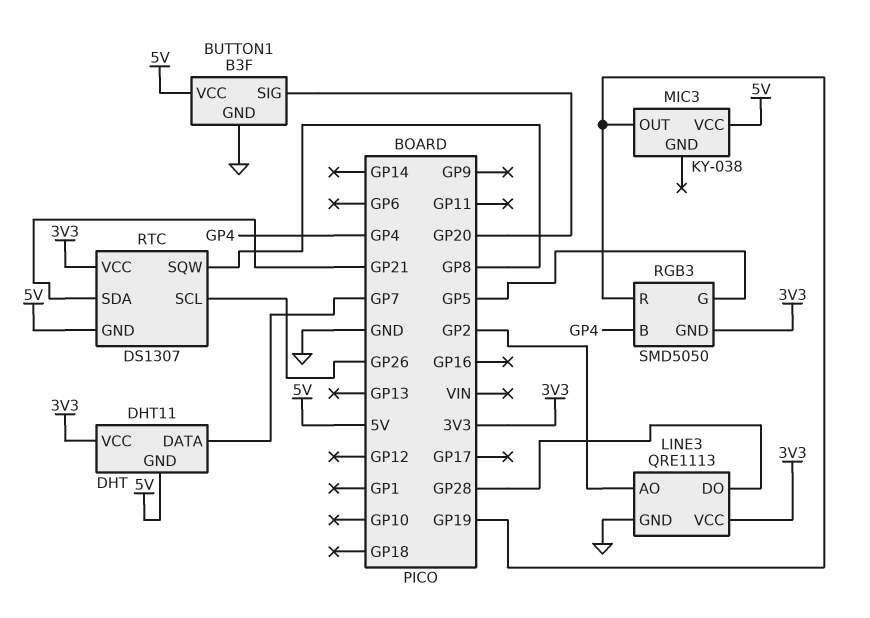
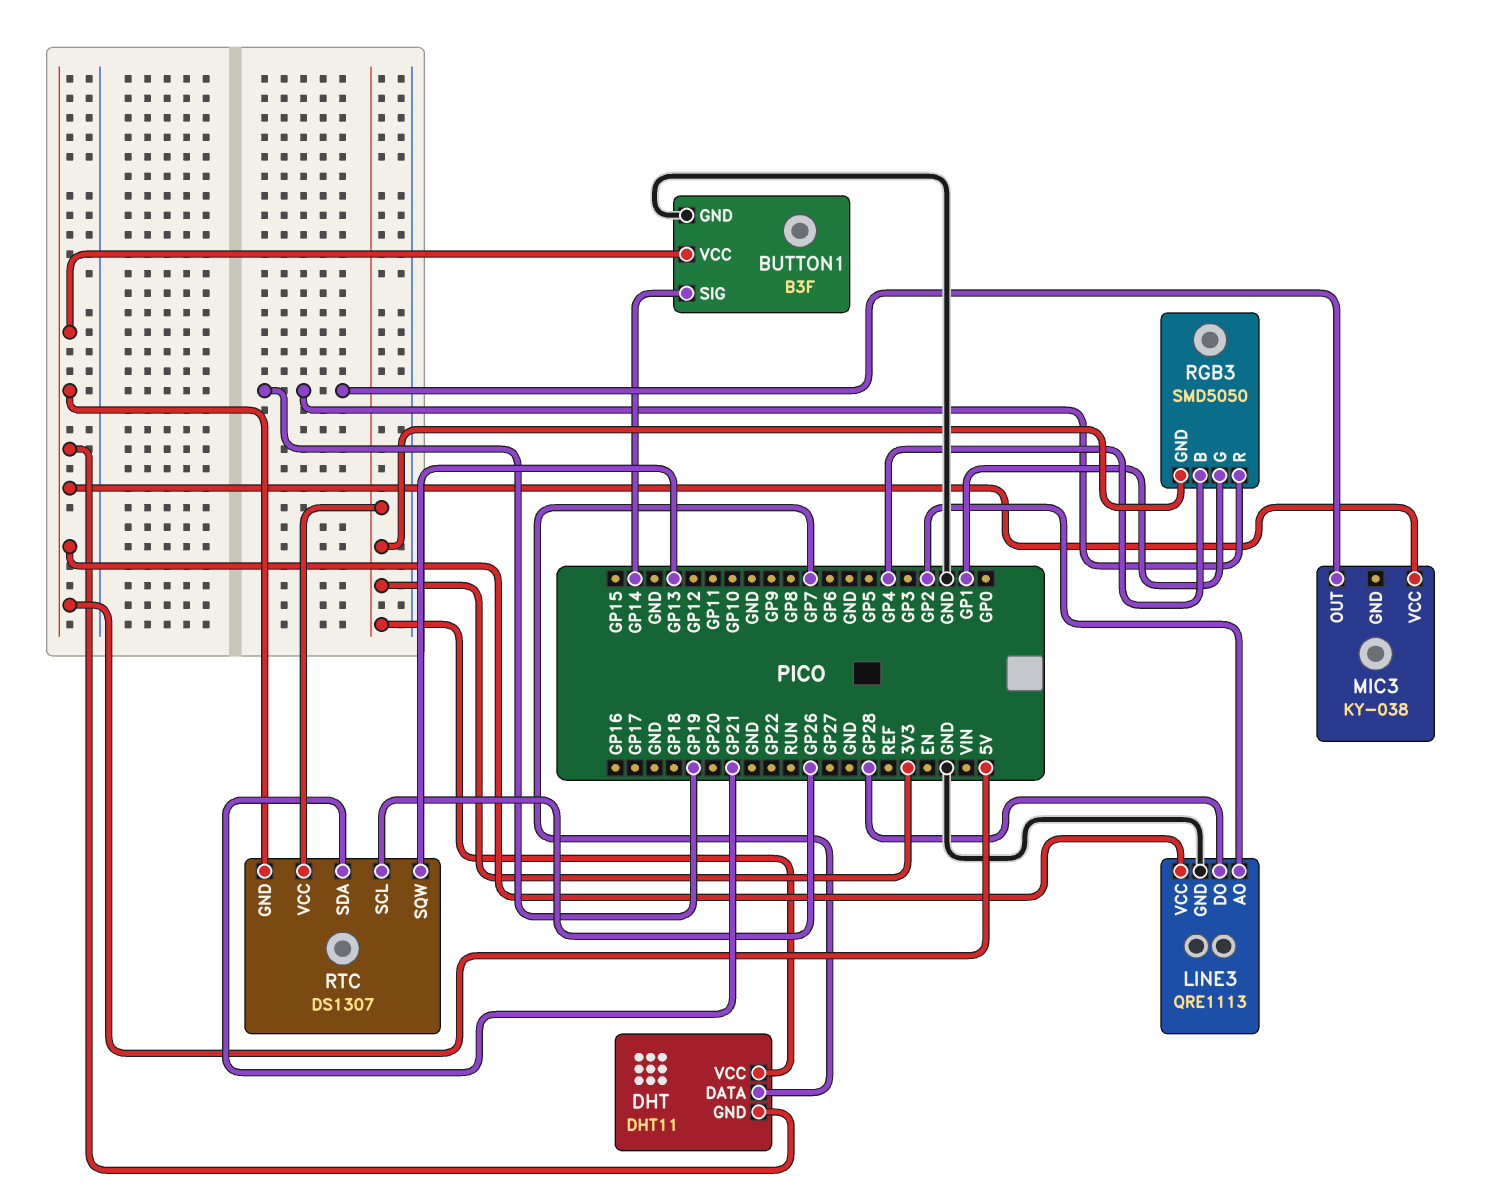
BUTTON1 pin SIG: GP20 -> GP14
LINE3 pin VCC: 3V3 -> 5V
RGB3 pin G: GP5 -> GP1
RTC pin SQW: GP8 -> GP13

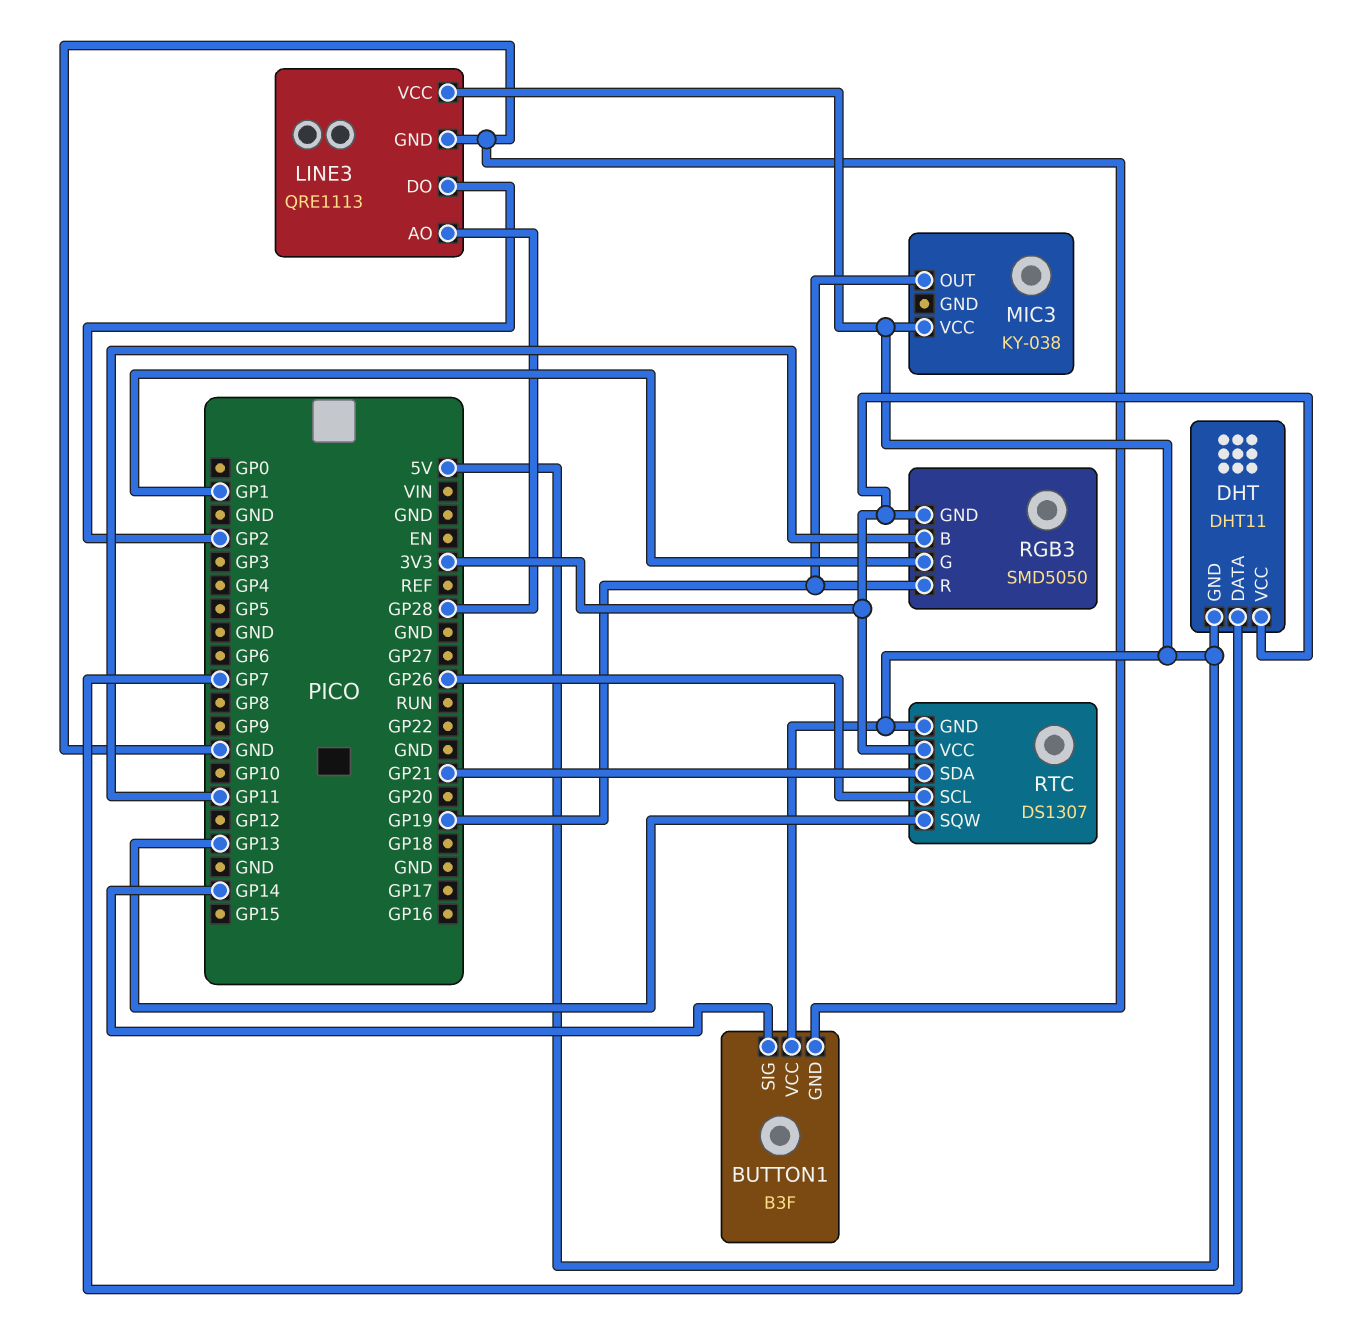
LINE3 pin AO: GP2 -> GP28
LINE3 pin DO: GP28 -> GP2
RGB3 pin B: GP4 -> GP11

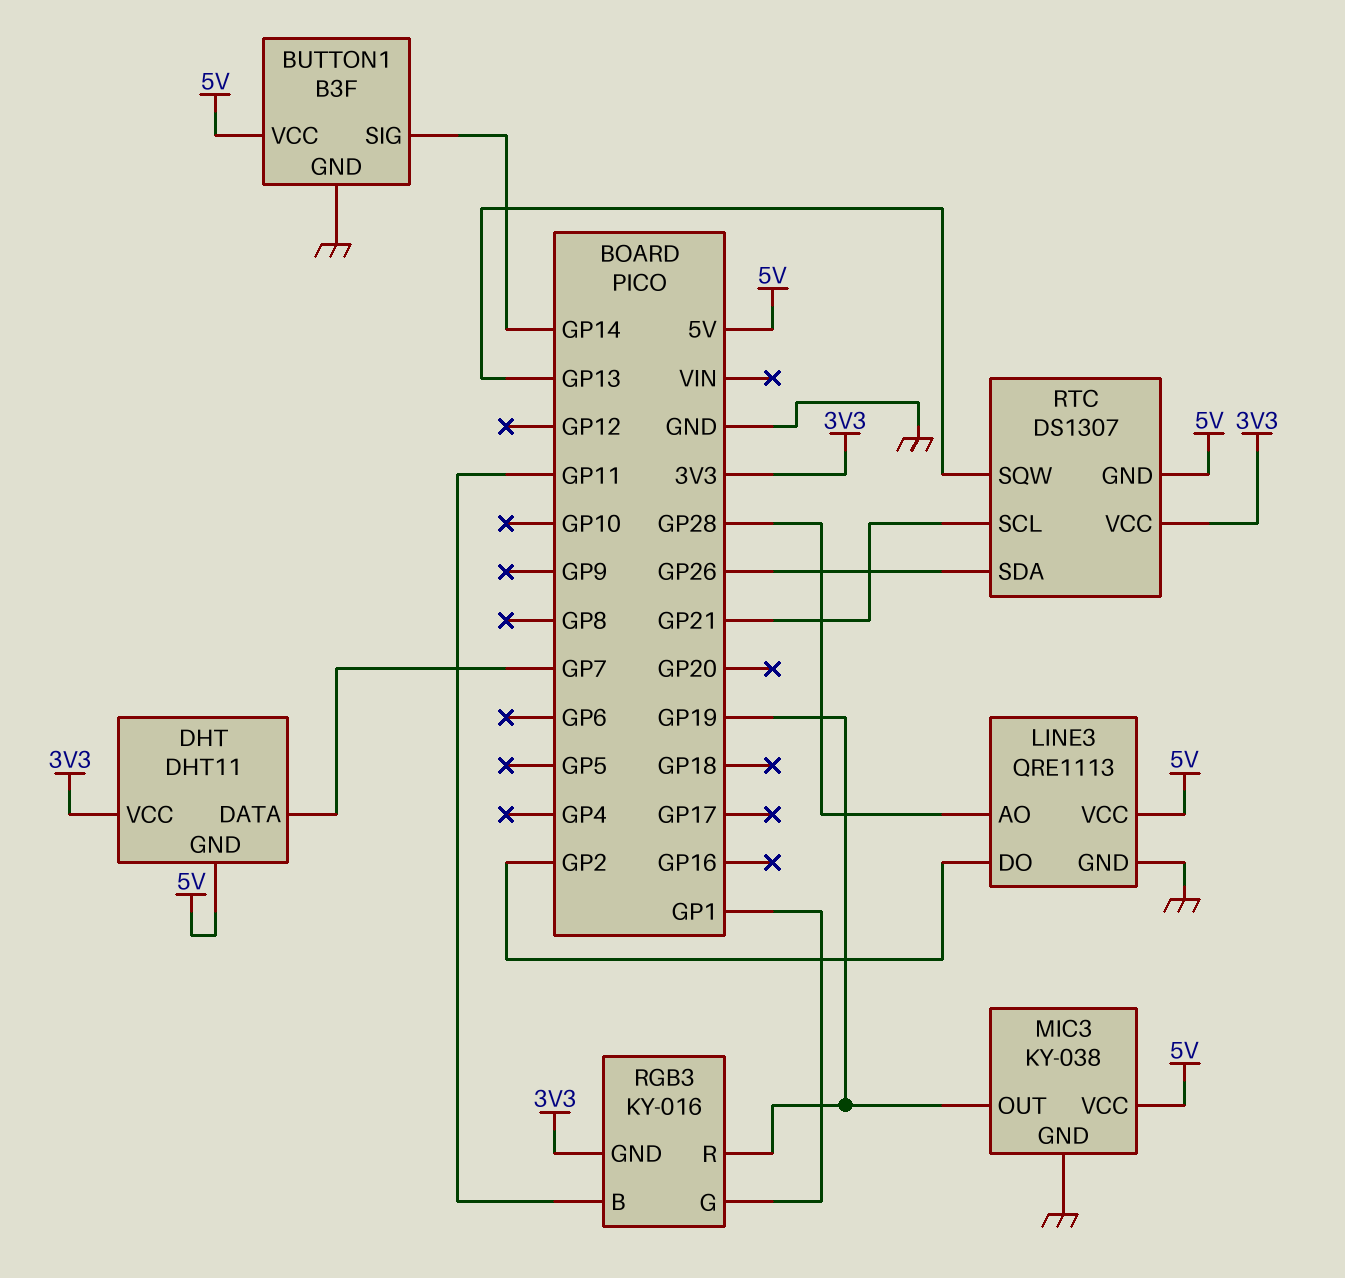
MIC3 pin GND: none -> GND
RGB3: SMD5050 -> KY-016
RTC pin SCL: GP26 -> GP21
RTC pin SDA: GP21 -> GP26

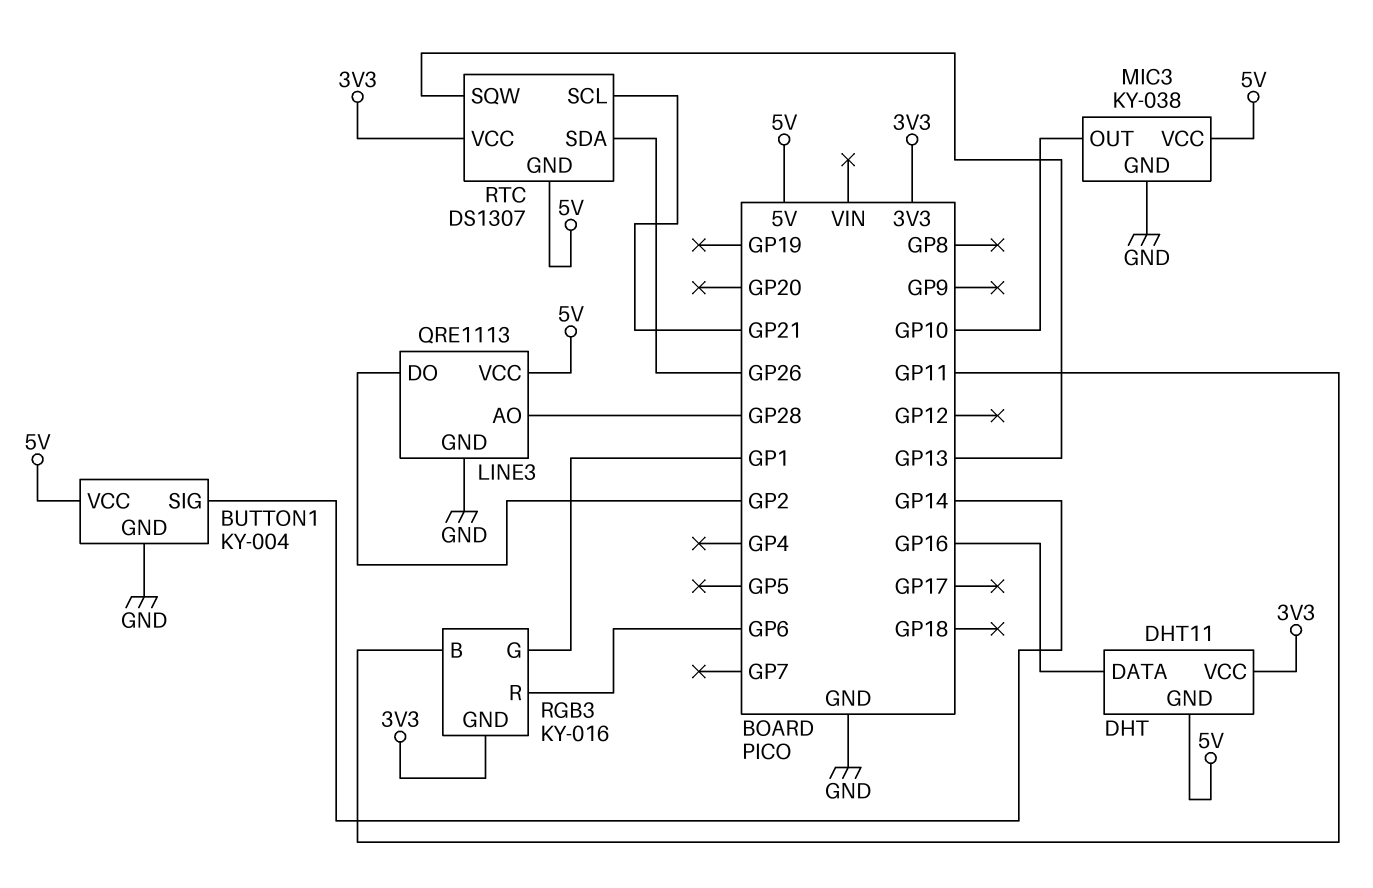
BUTTON1: B3F -> KY-004
DHT pin DATA: GP7 -> GP16
MIC3 pin OUT: GP19 -> GP10
RGB3 pin R: GP19 -> GP6

